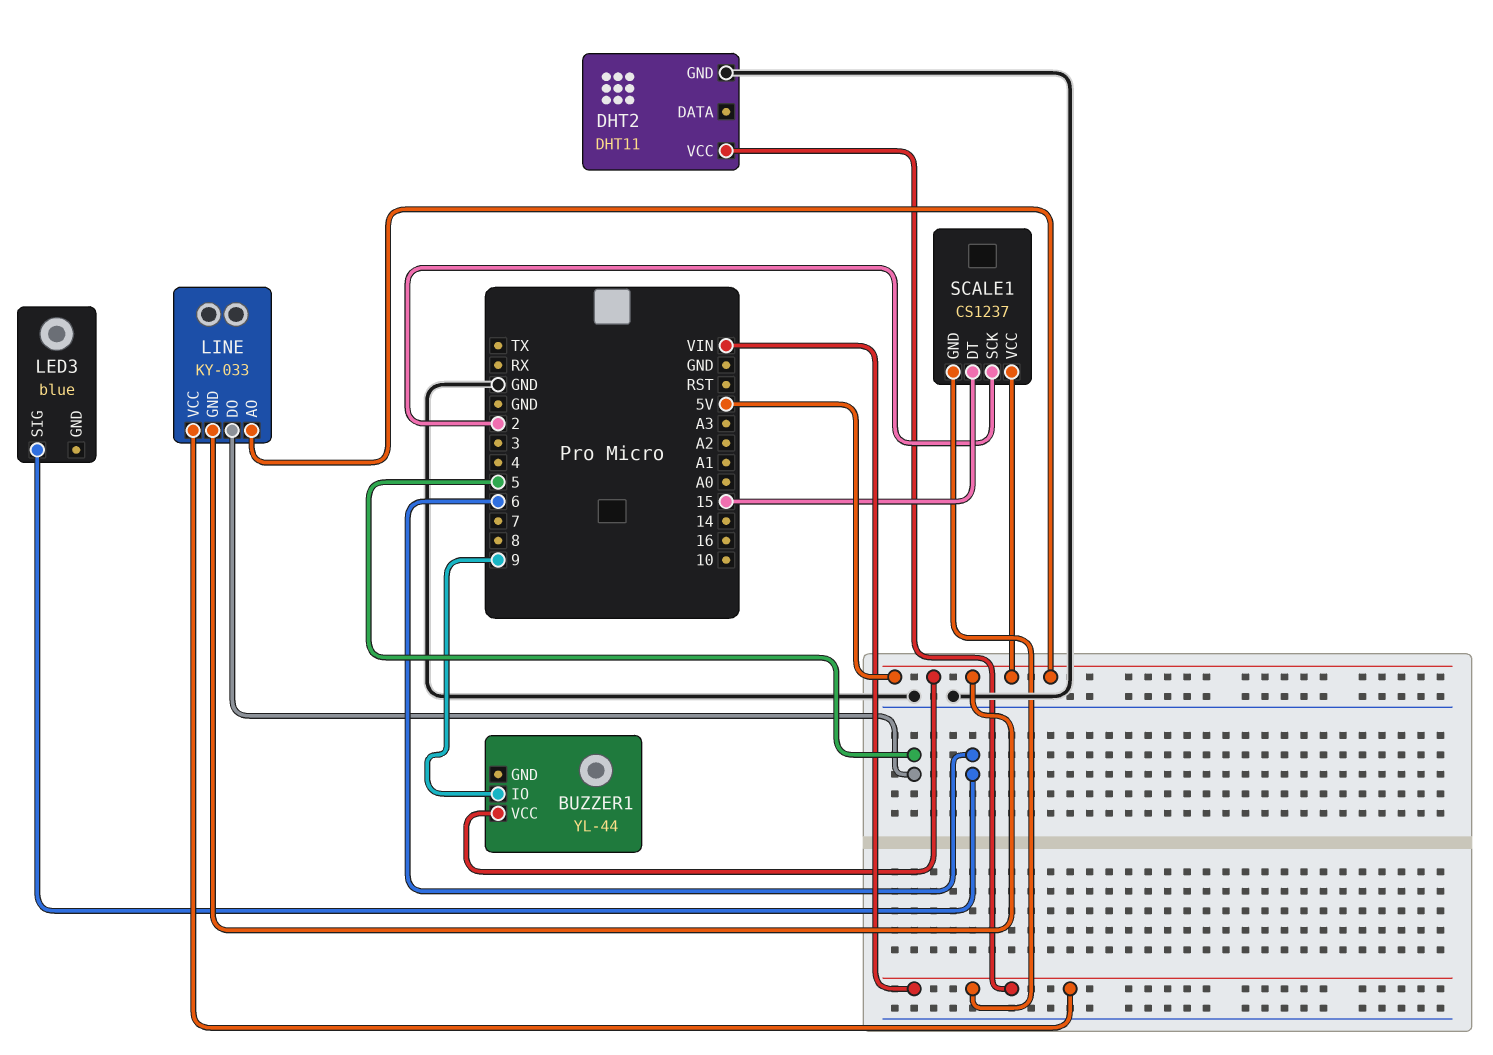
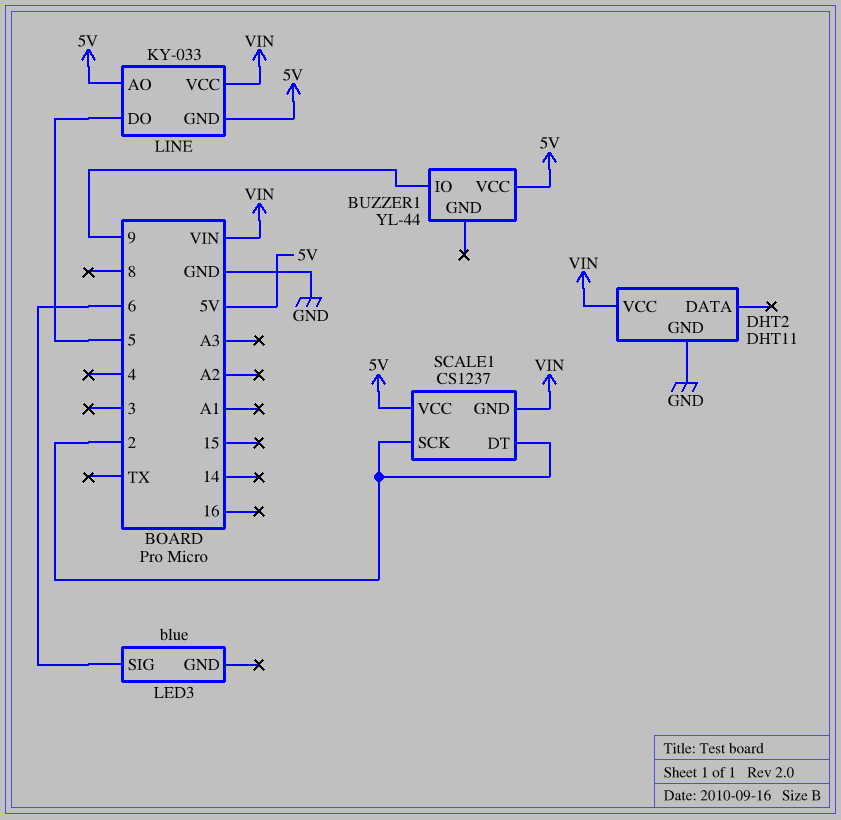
SCALE1 pin DT: 15 -> 2

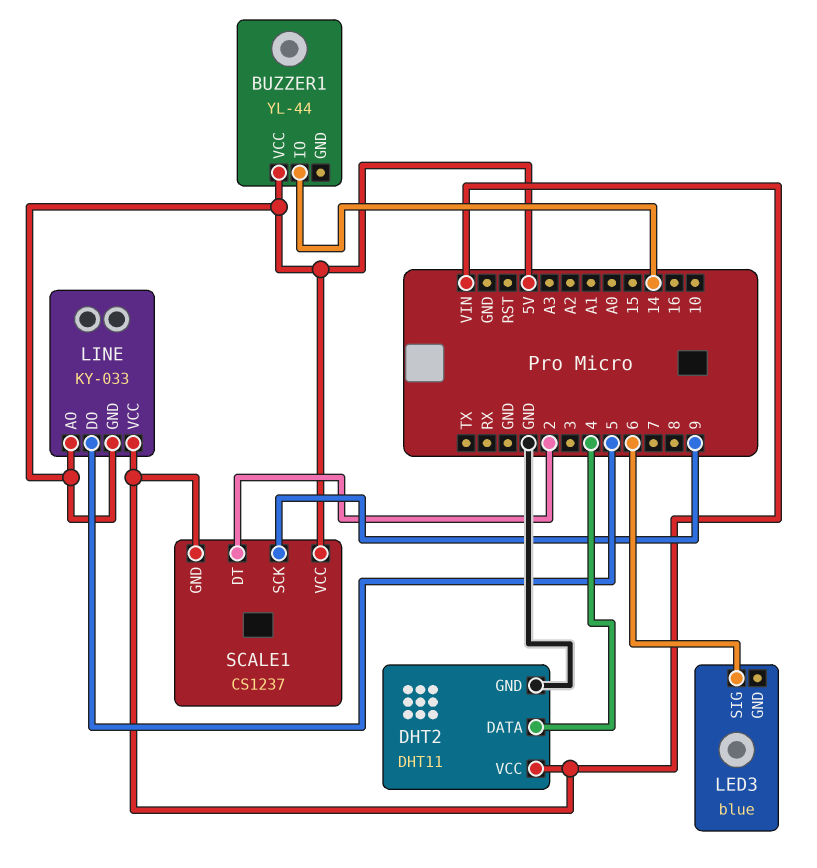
BUZZER1 pin IO: 9 -> 14
DHT2 pin DATA: none -> 4
SCALE1 pin SCK: 2 -> 9

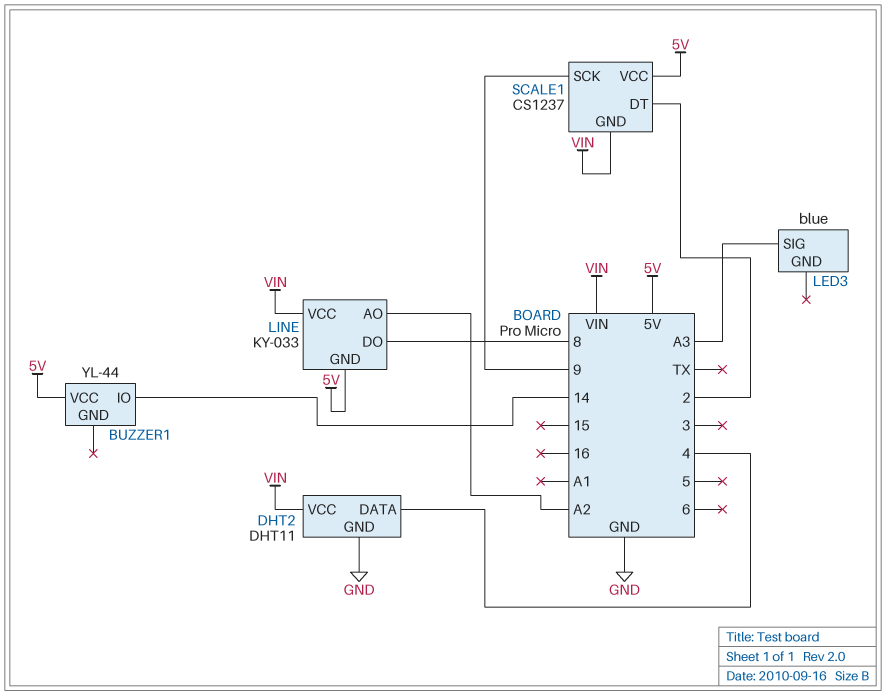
LED3 pin SIG: 6 -> A3
LINE pin AO: 5V -> A2
LINE pin DO: 5 -> 8

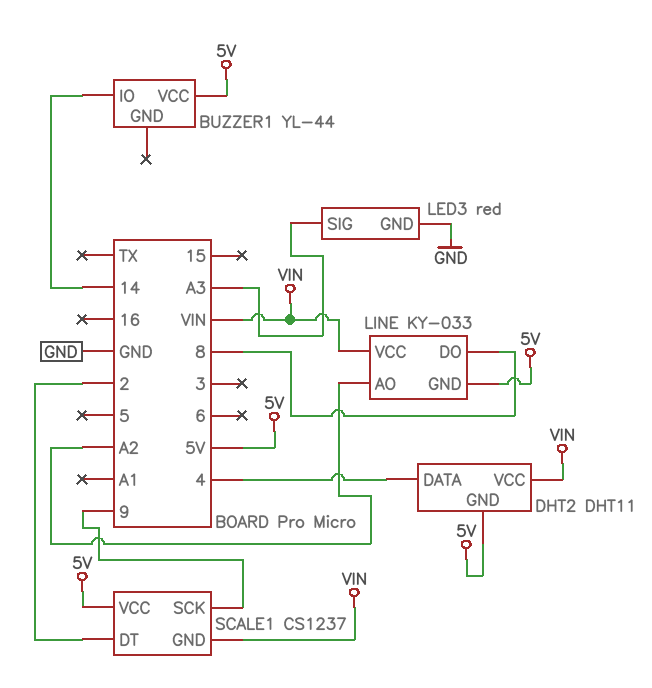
DHT2 pin GND: GND -> 5V
LED3: blue -> red
LED3 pin GND: none -> GND

